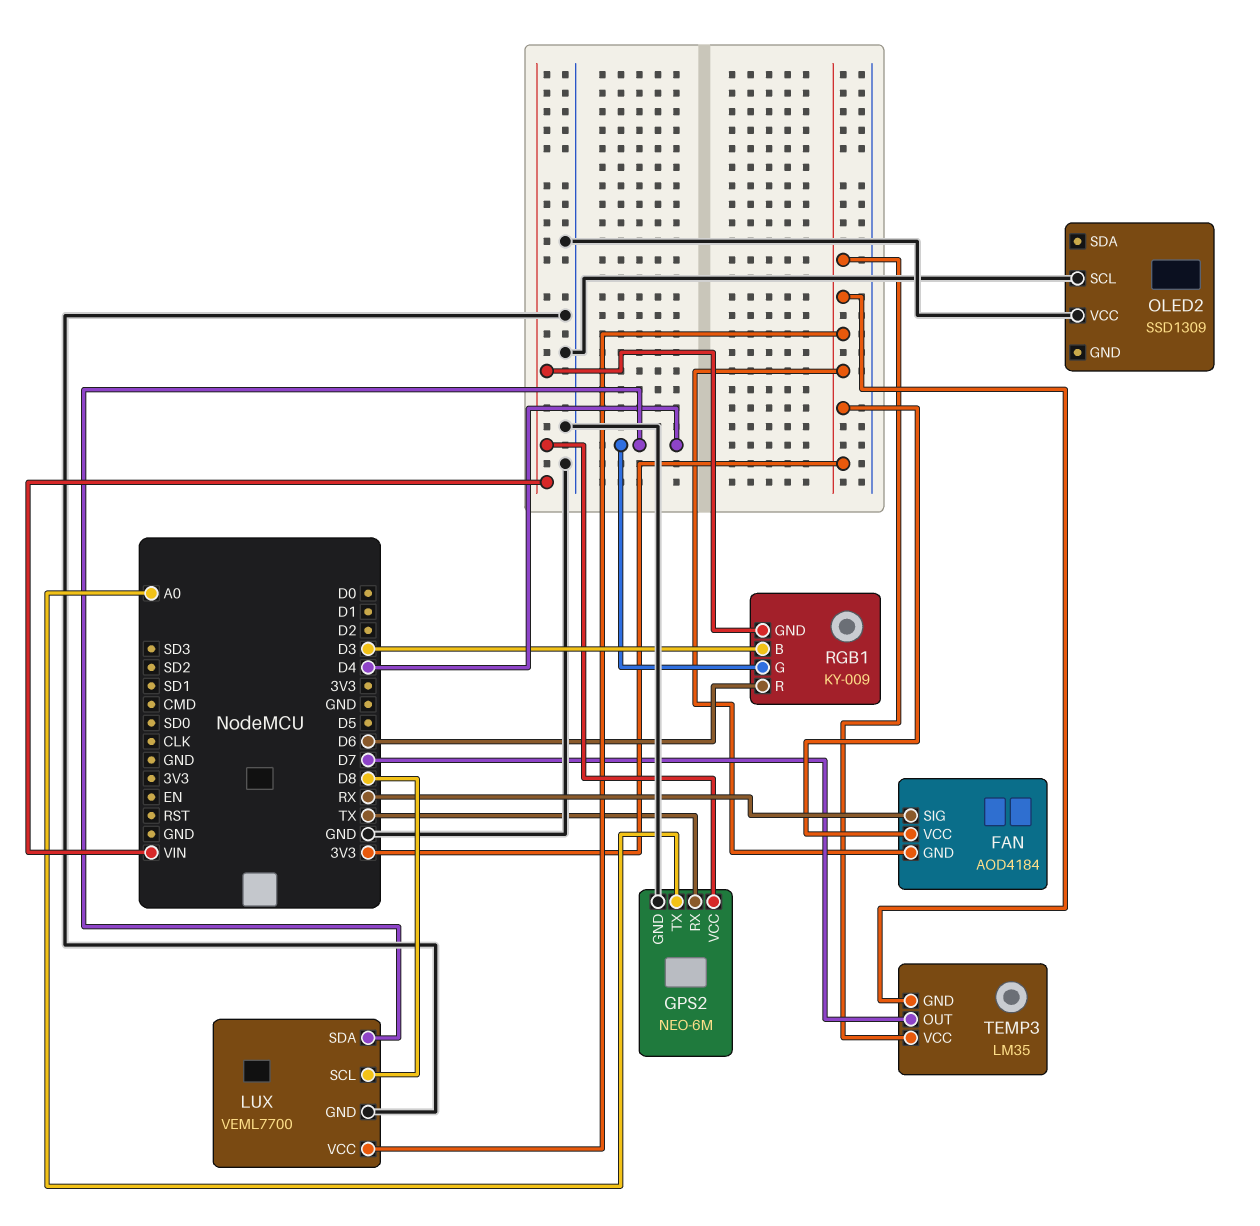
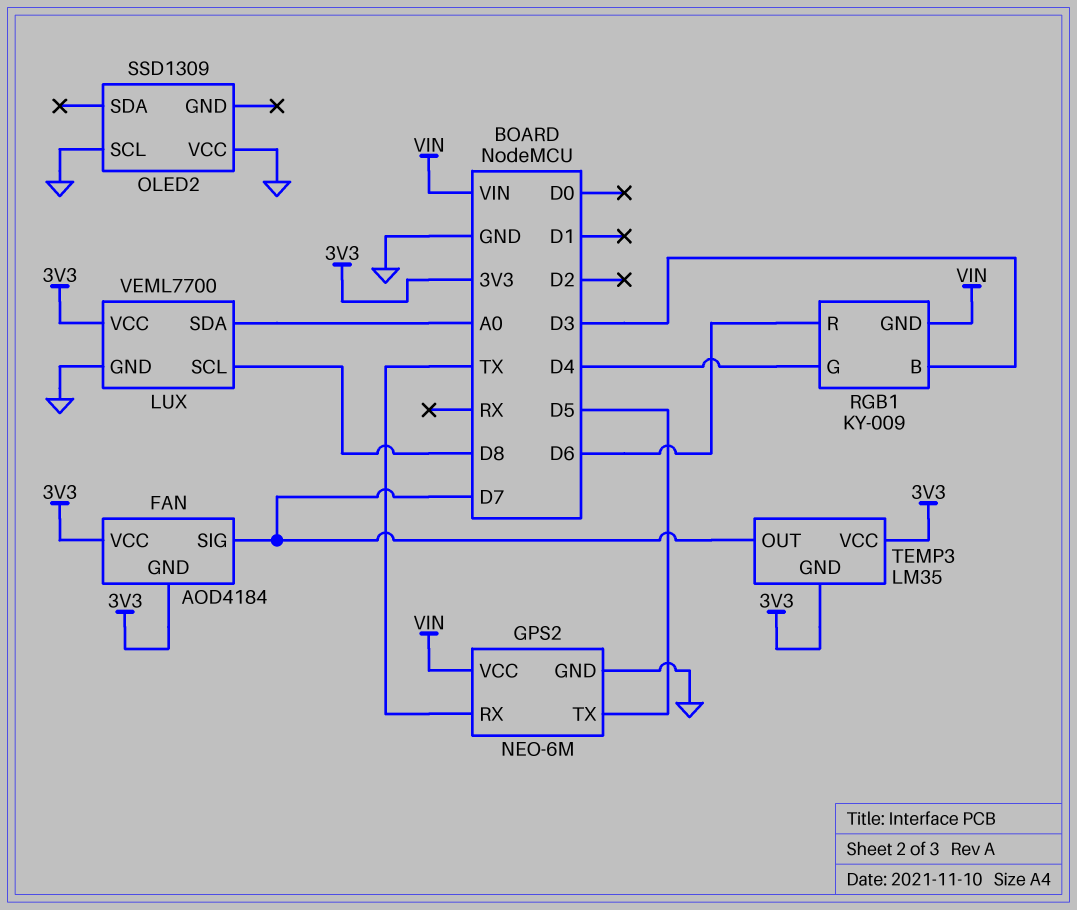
FAN pin SIG: RX -> D7
GPS2 pin TX: A0 -> D5
LUX pin SDA: D4 -> A0

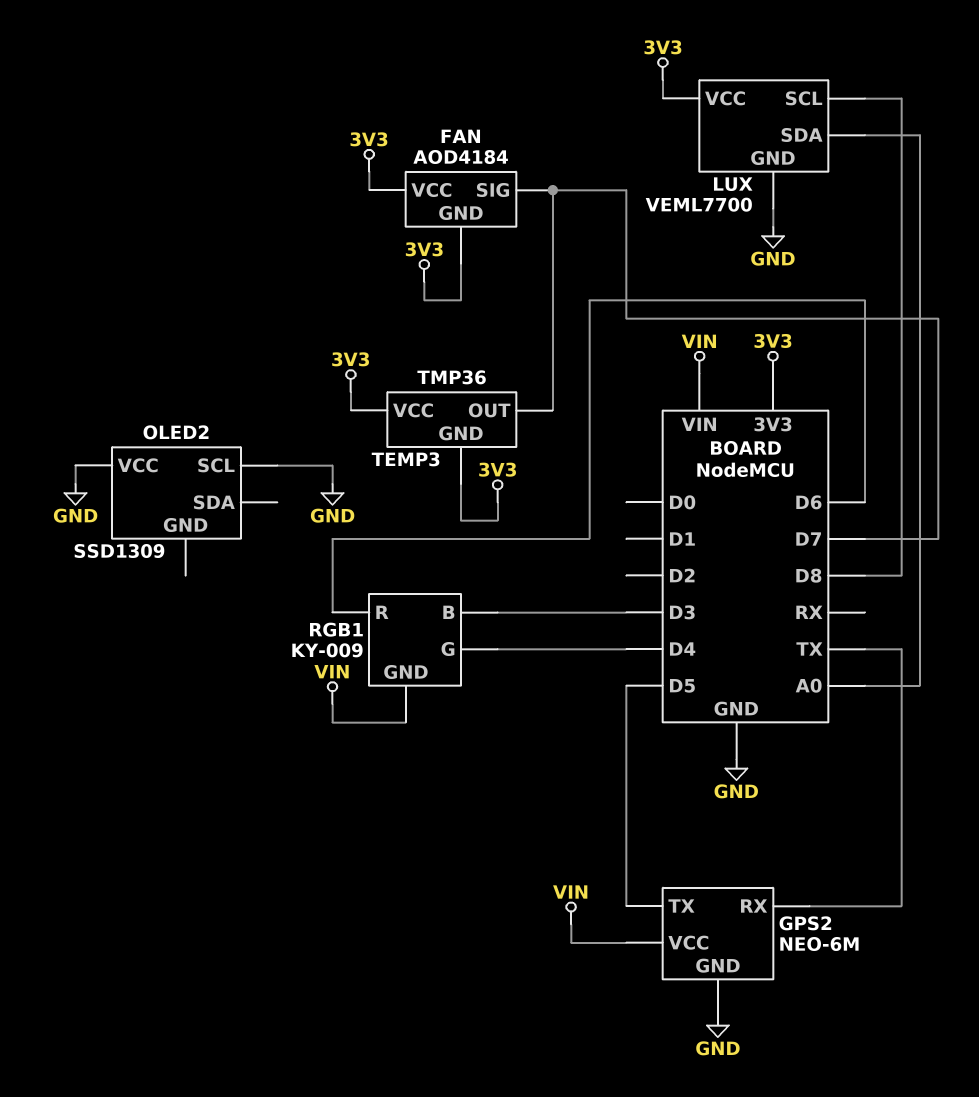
TEMP3: LM35 -> TMP36

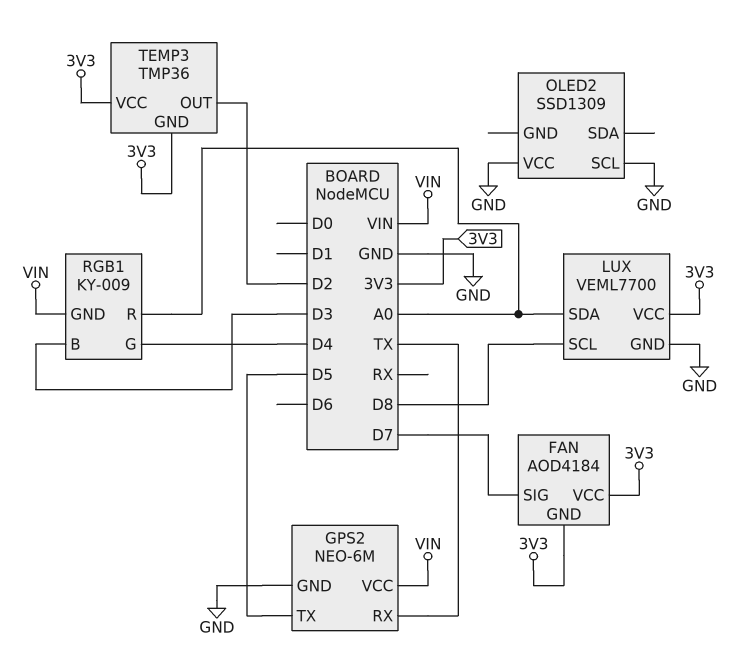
RGB1 pin R: D6 -> A0
TEMP3 pin OUT: D7 -> D2

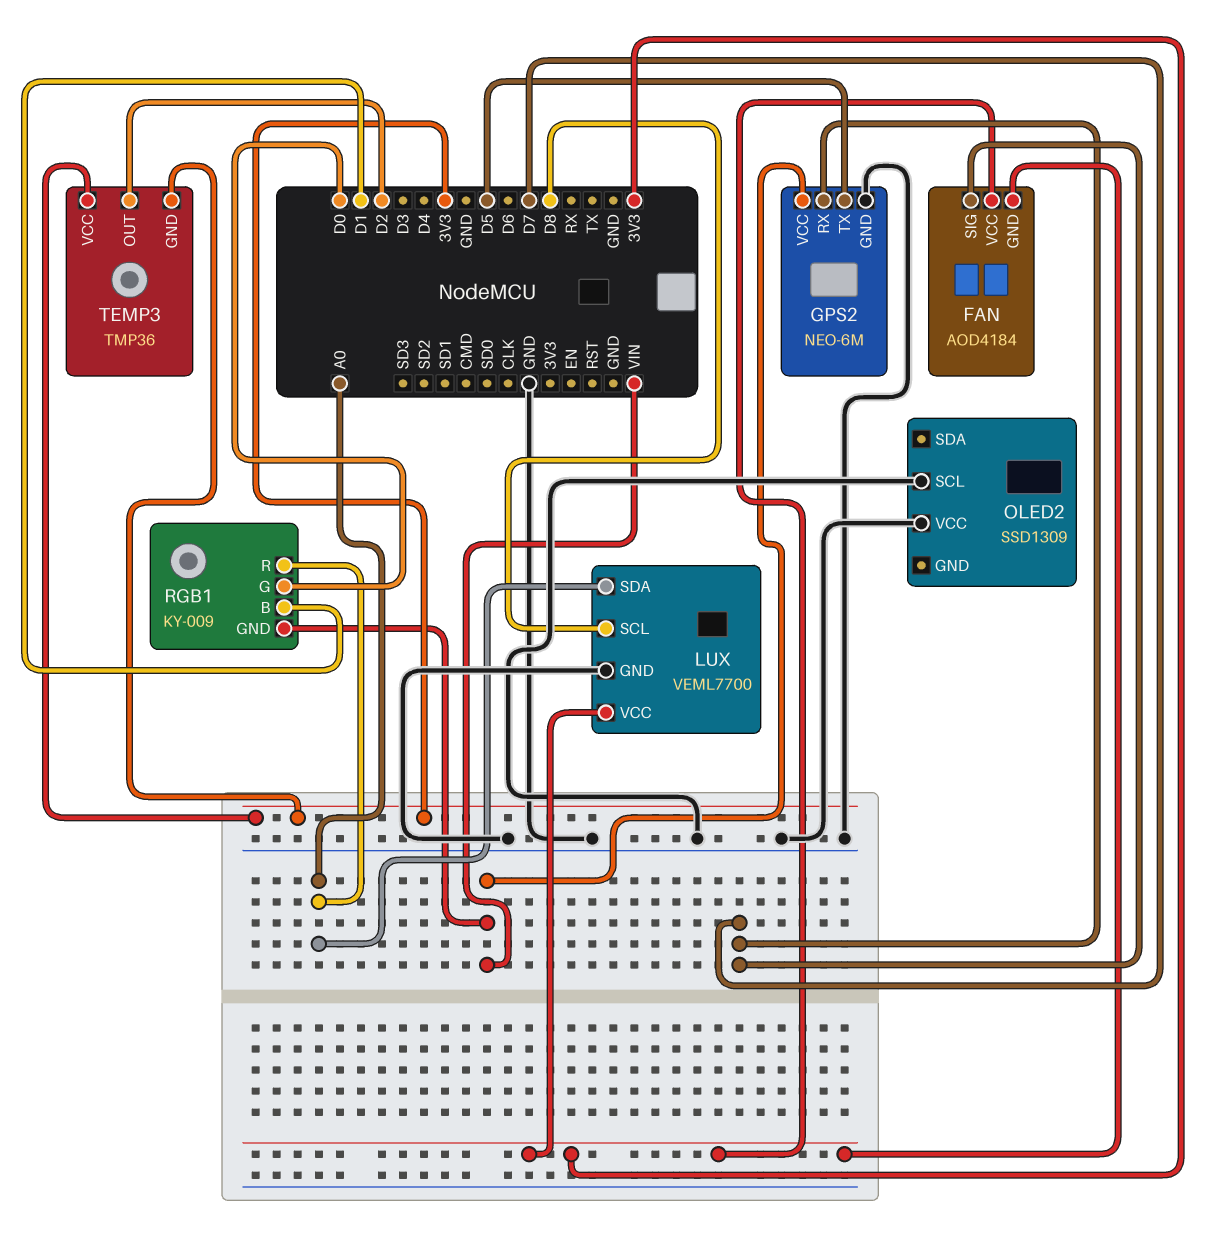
GPS2 pin RX: TX -> D7
RGB1 pin B: D3 -> D1
RGB1 pin G: D4 -> D0

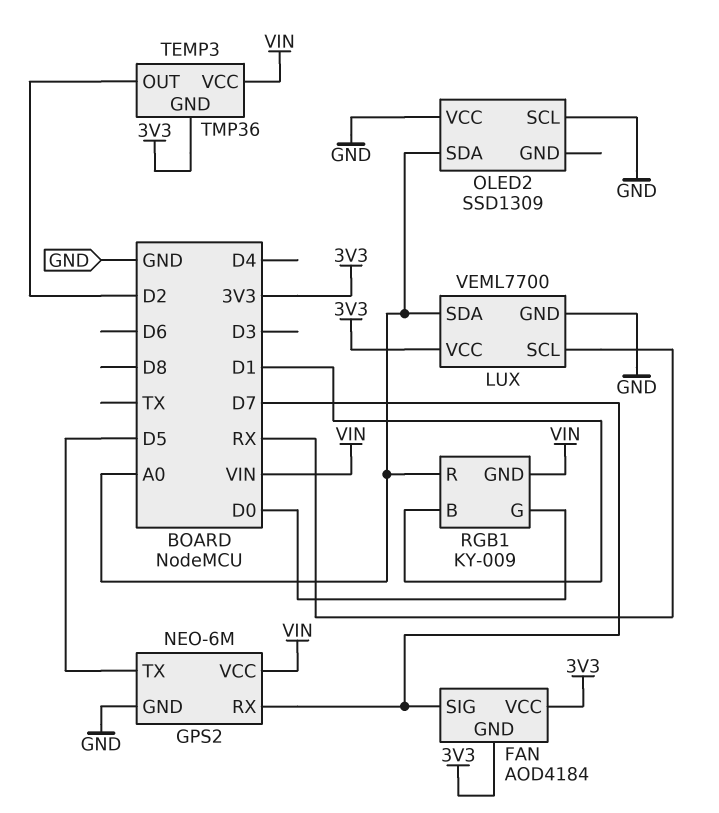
LUX pin SCL: D8 -> RX
OLED2 pin SDA: none -> A0
TEMP3 pin VCC: 3V3 -> VIN

